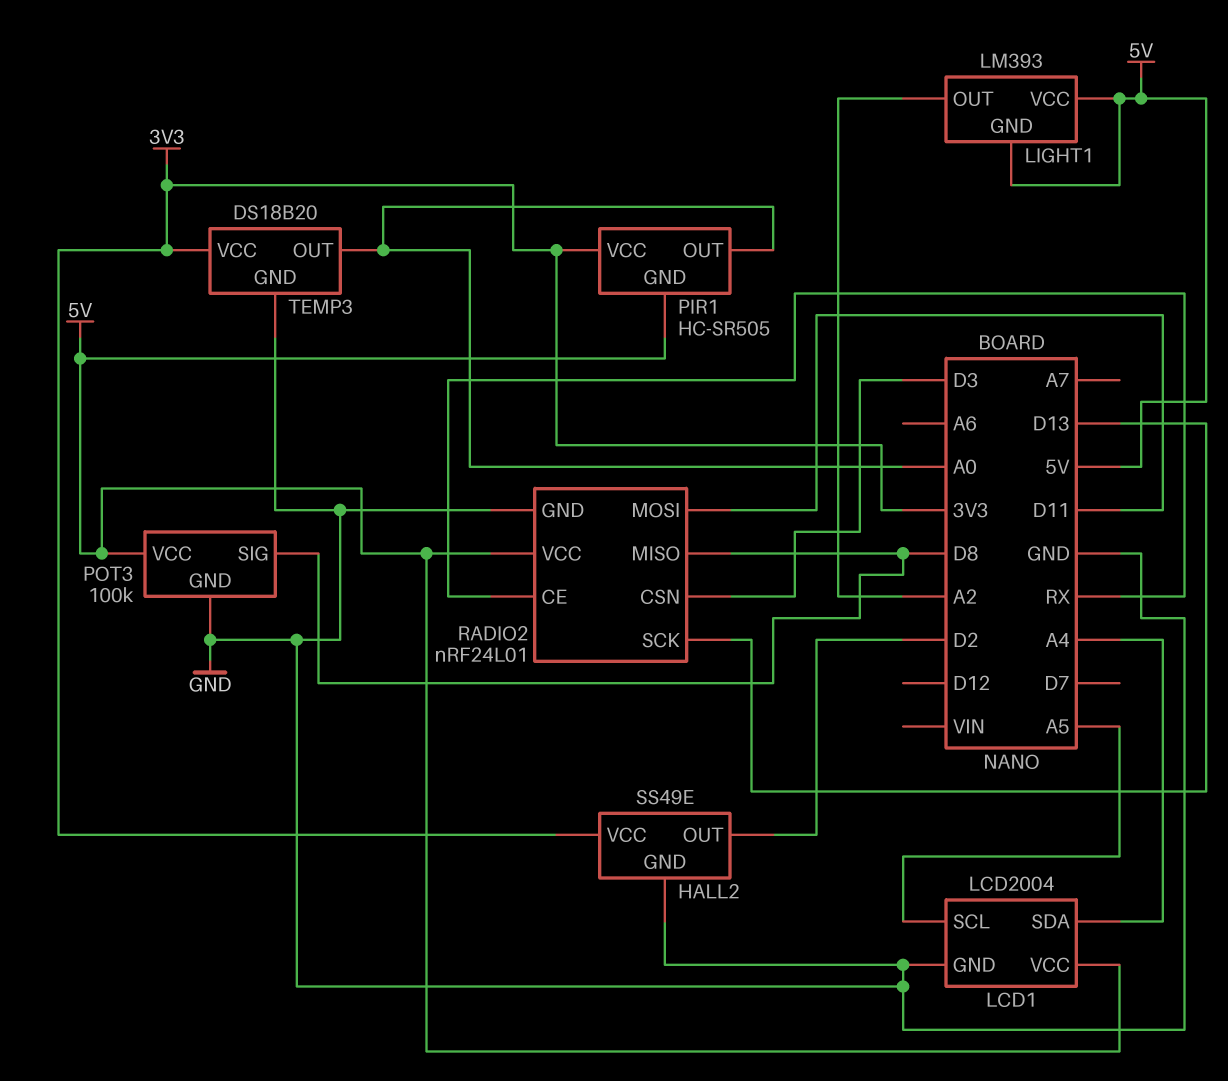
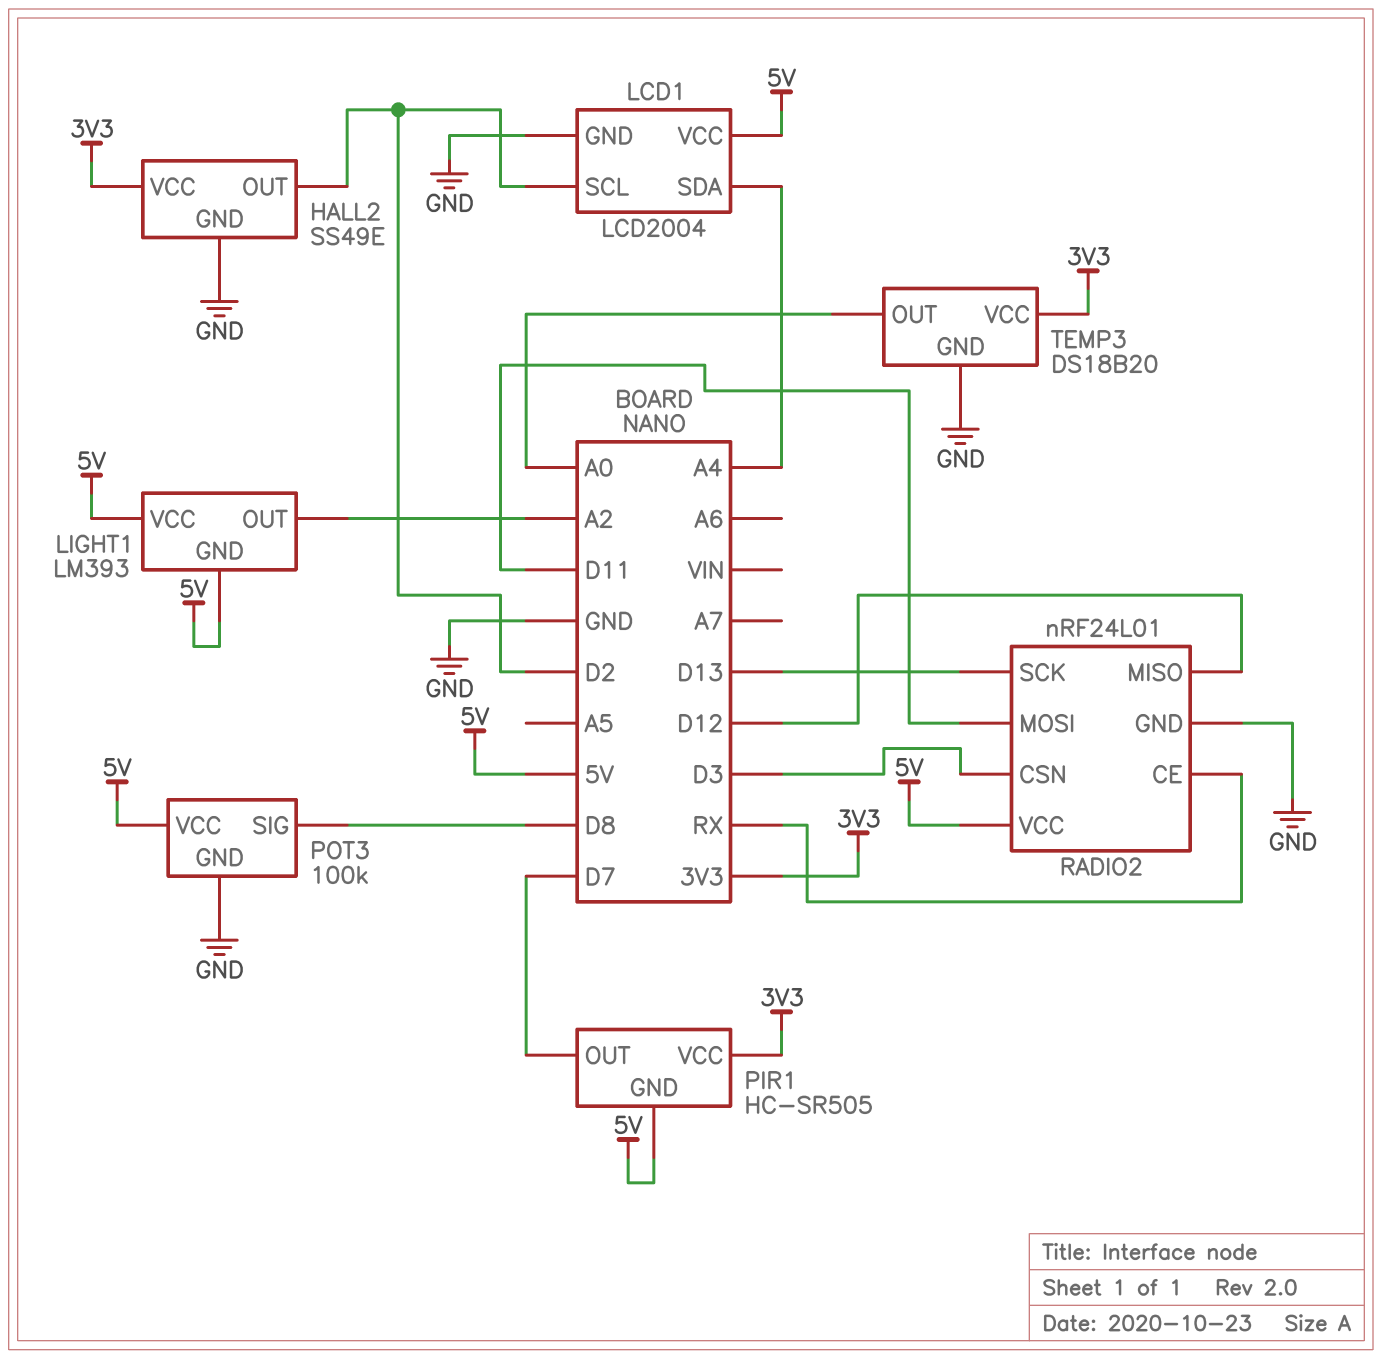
LCD1 pin SCL: A5 -> D2
PIR1 pin OUT: A0 -> D7
RADIO2 pin MISO: D8 -> D12

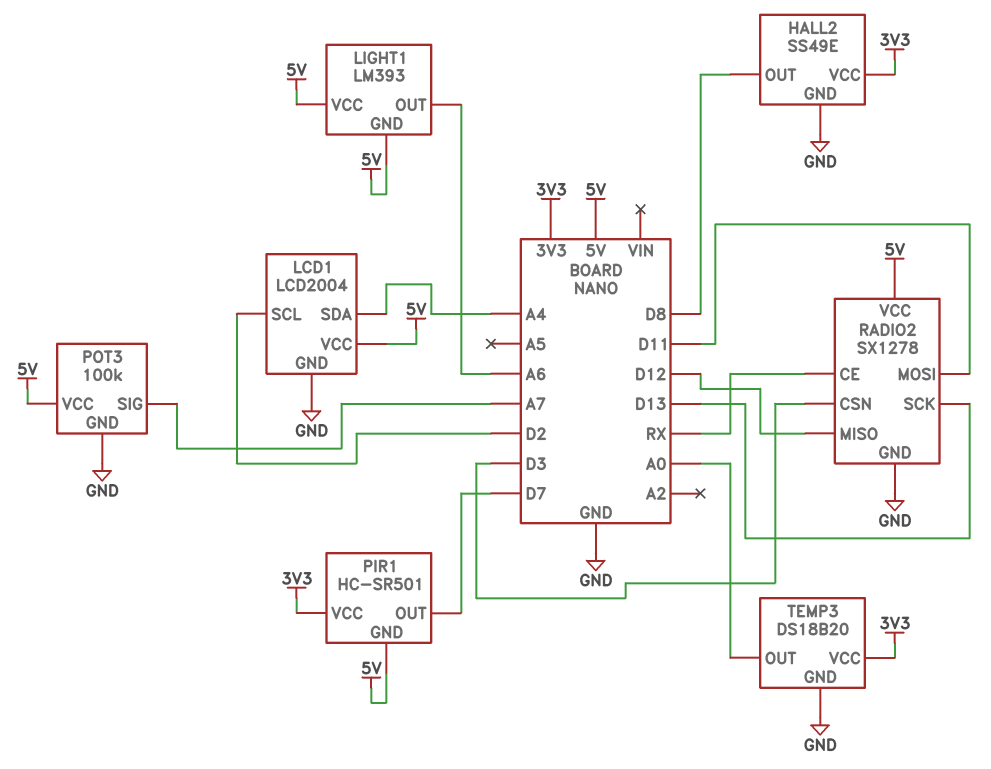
HALL2 pin OUT: D2 -> D8
LIGHT1 pin OUT: A2 -> A6
PIR1: HC-SR505 -> HC-SR501
POT3 pin SIG: D8 -> A7
RADIO2: nRF24L01 -> SX1278

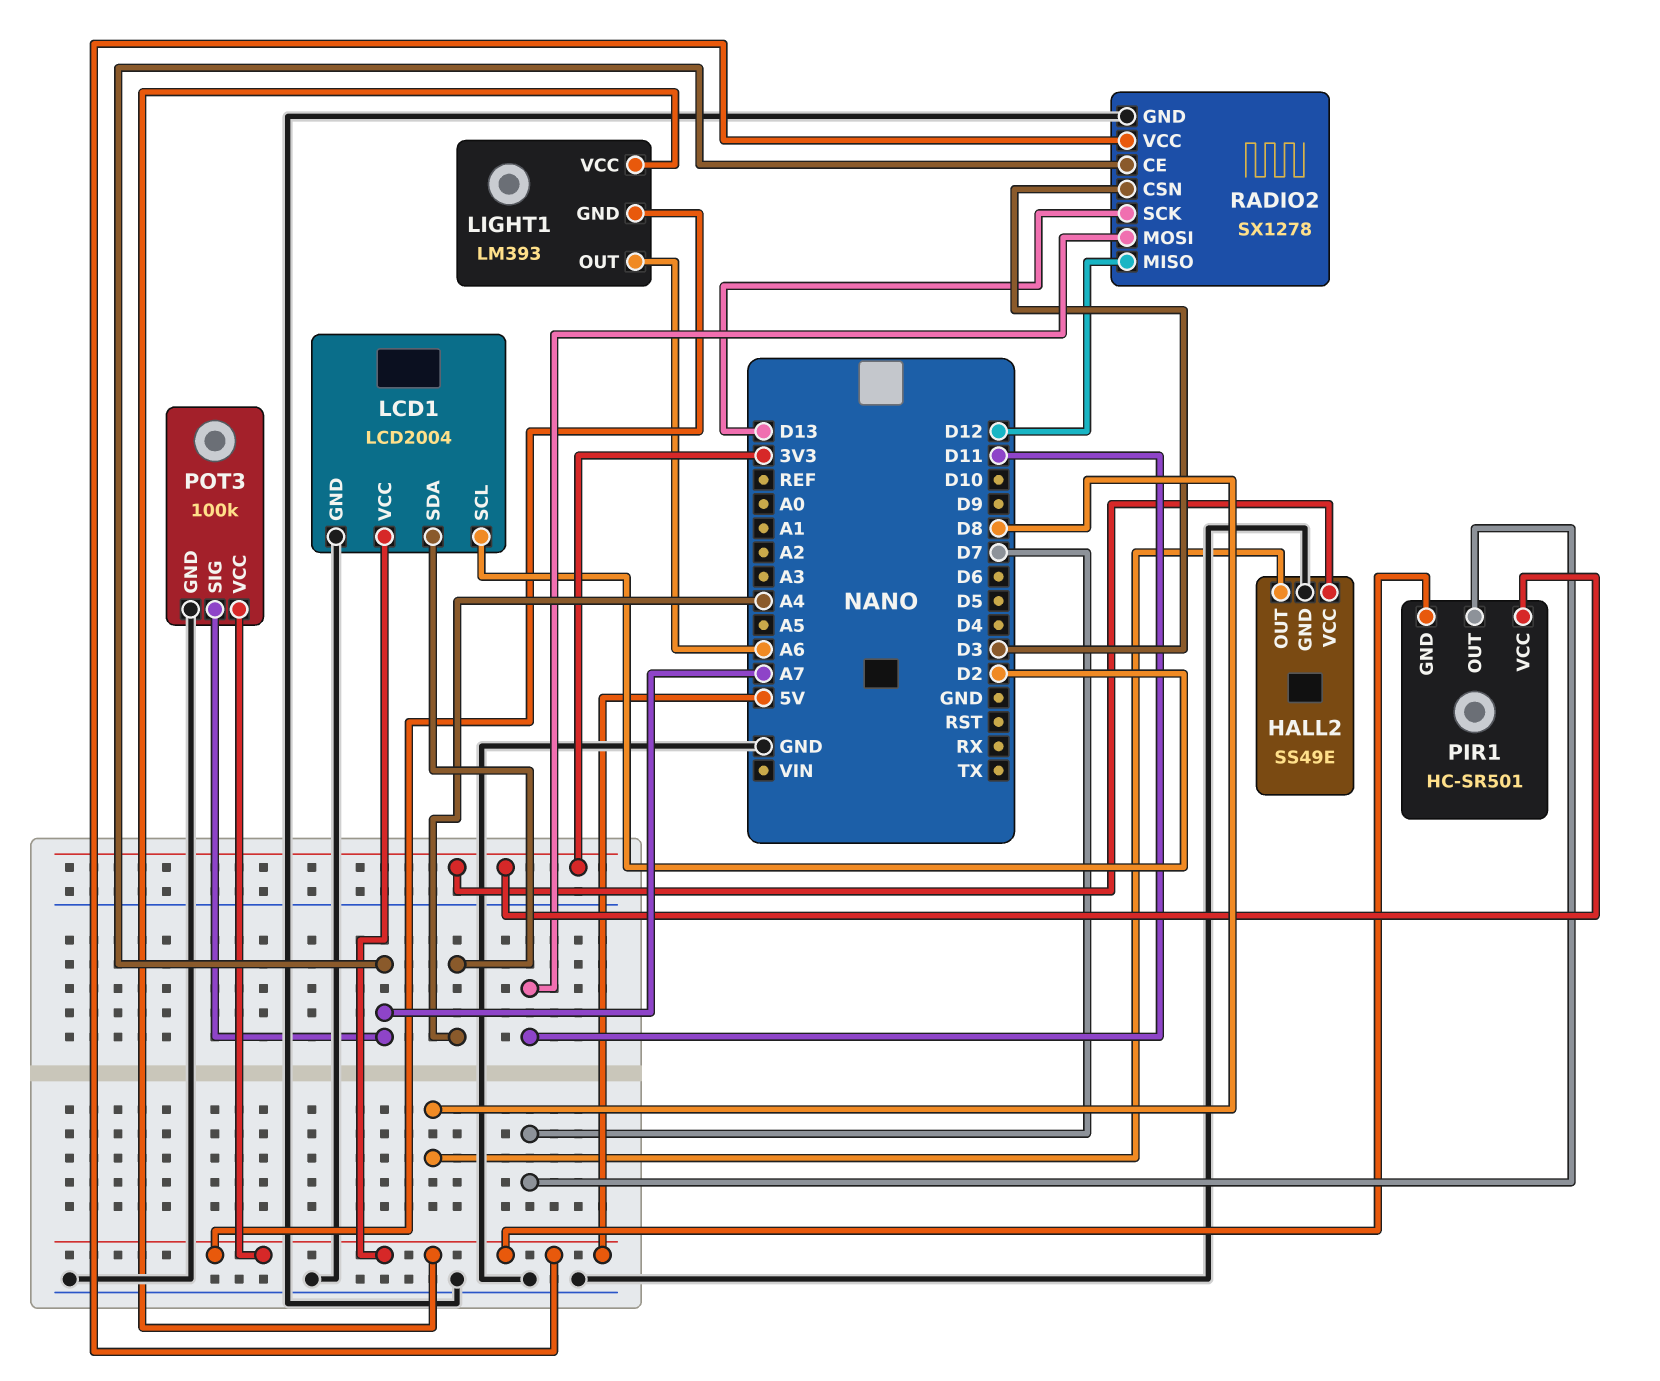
RADIO2 pin CE: RX -> A7
TEMP3: DS18B20 -> none
TEMP3 pin GND: GND -> none
TEMP3 pin OUT: A0 -> none
TEMP3 pin VCC: 3V3 -> none

